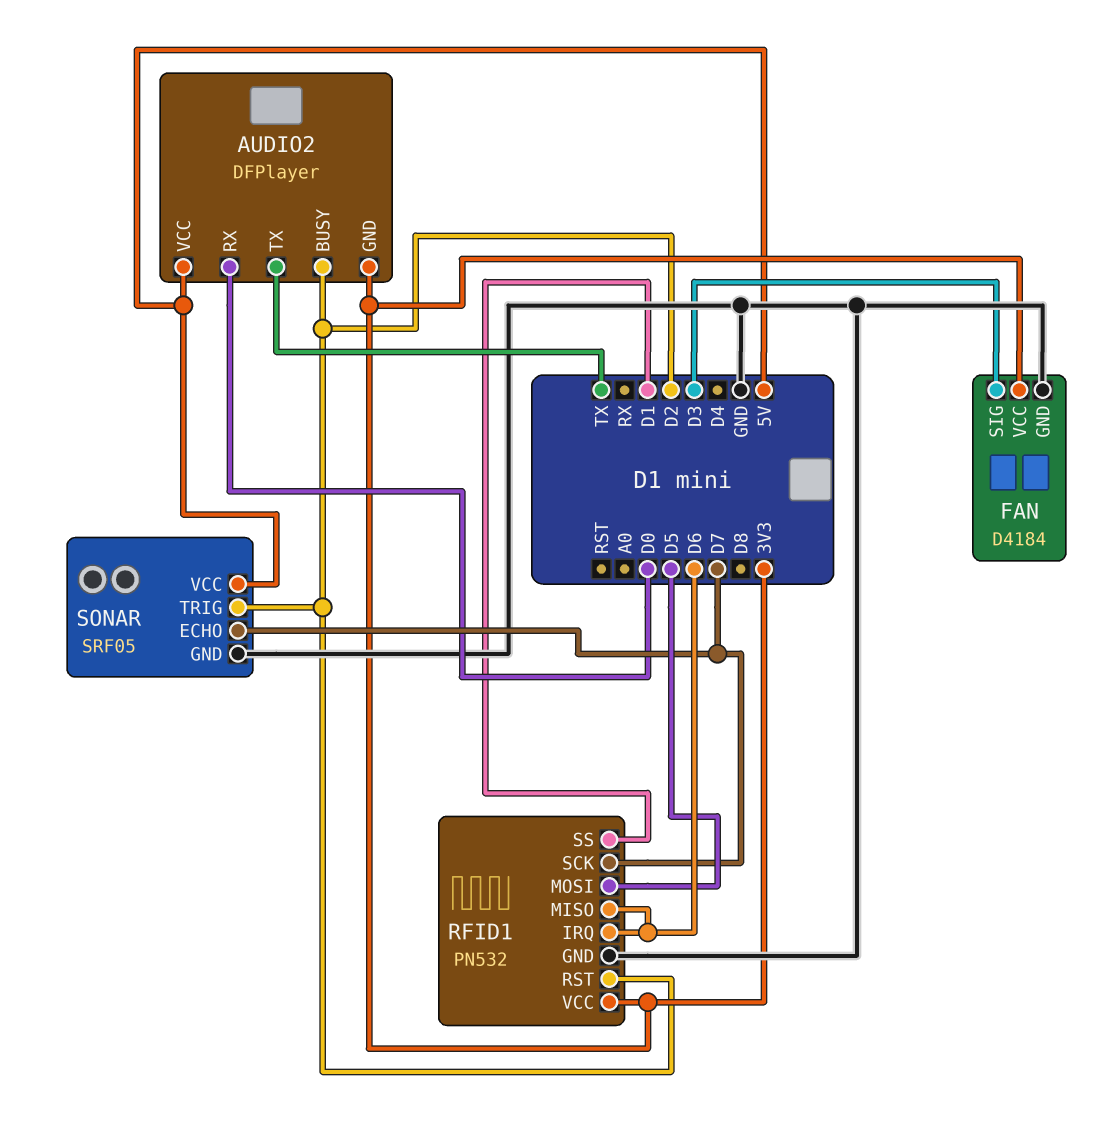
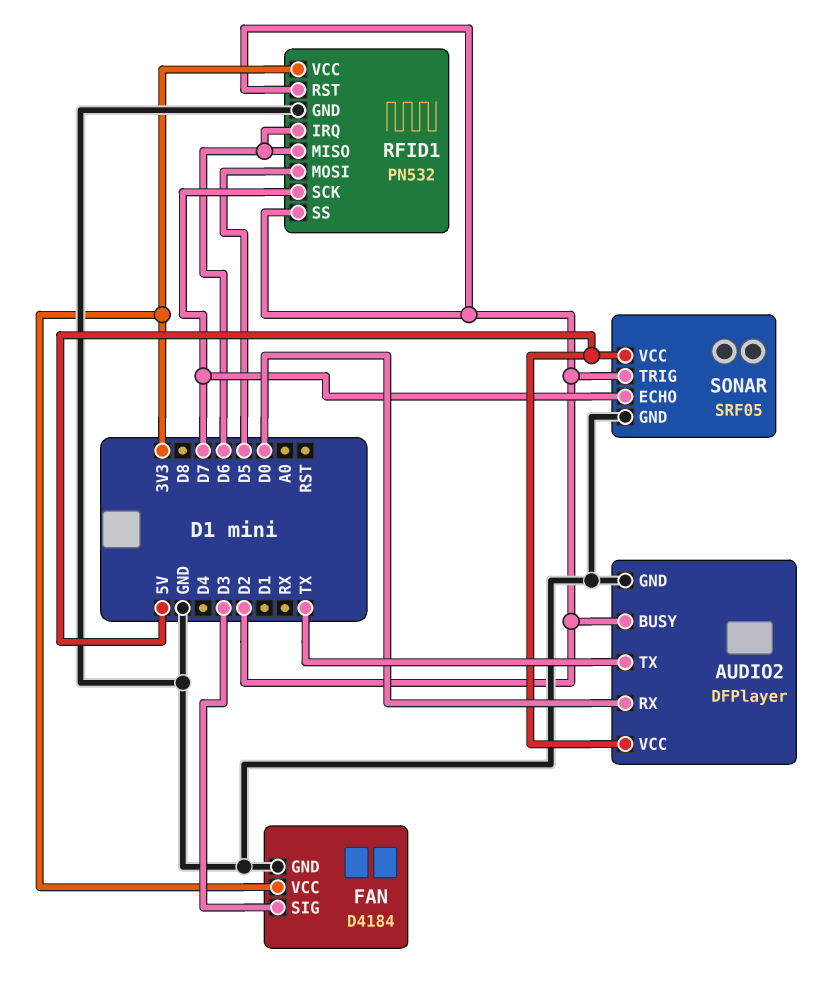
AUDIO2 pin GND: 3V3 -> GND
RFID1 pin SS: D1 -> D2

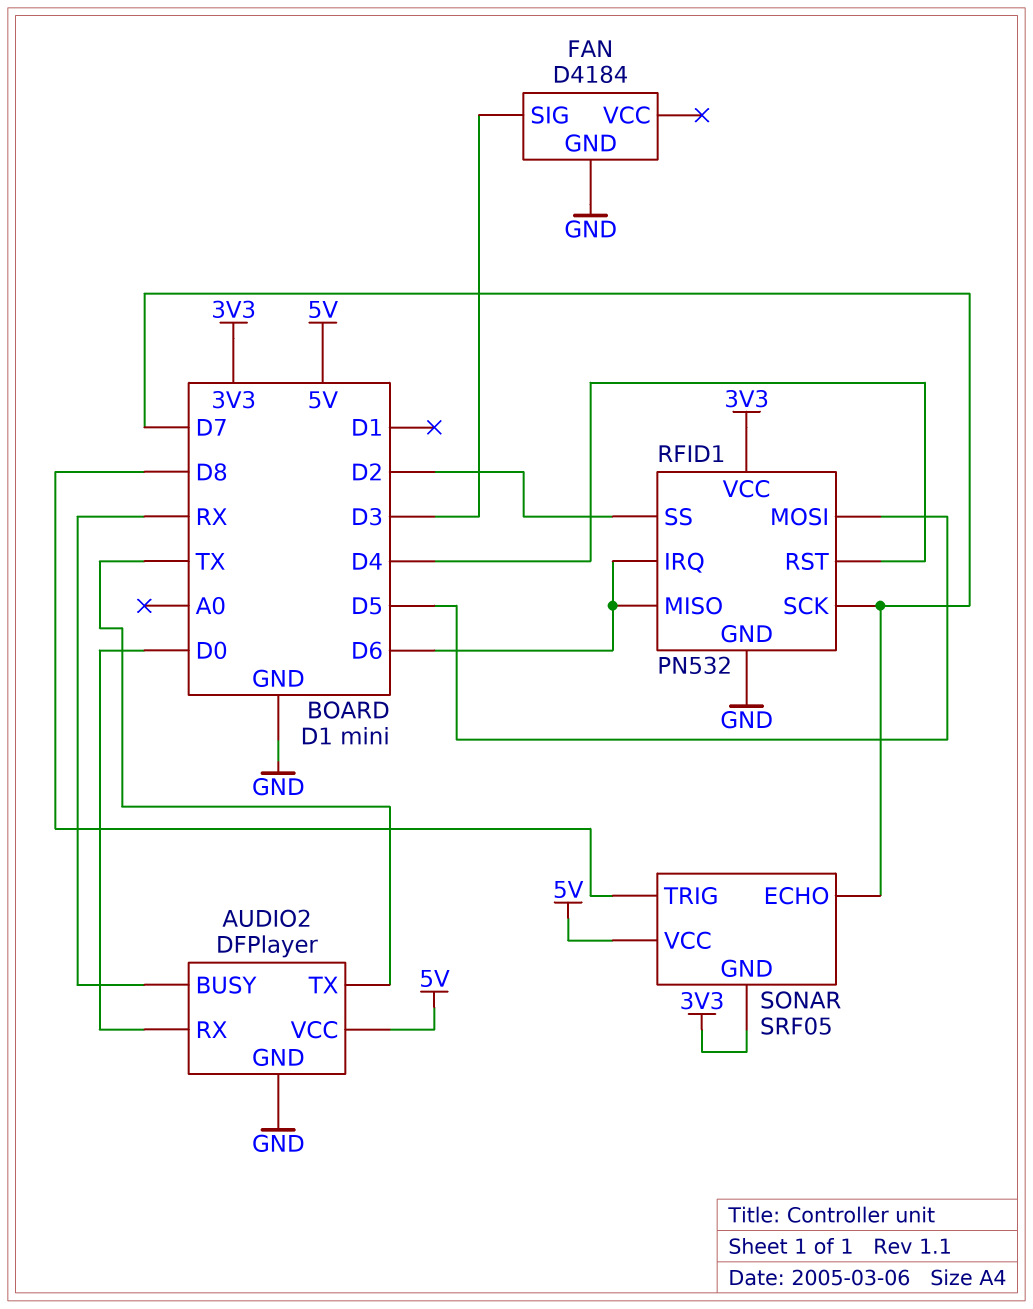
AUDIO2 pin BUSY: D2 -> RX
FAN pin VCC: 3V3 -> none
RFID1 pin RST: D2 -> D4
SONAR pin GND: GND -> 3V3
SONAR pin TRIG: D2 -> D8

